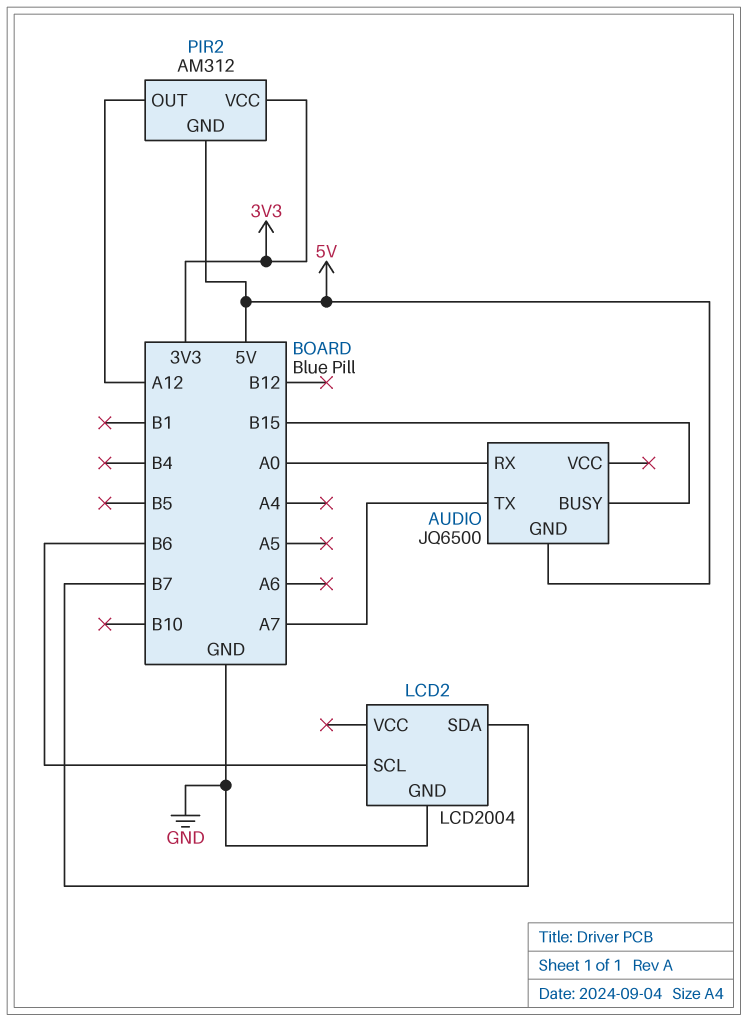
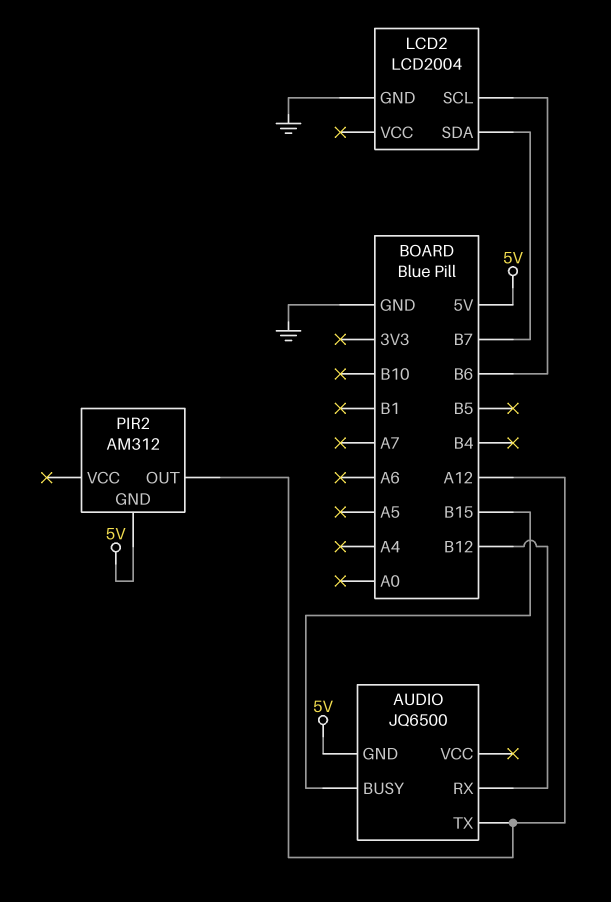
AUDIO pin RX: A0 -> B12
AUDIO pin TX: A7 -> A12
PIR2 pin VCC: 3V3 -> none

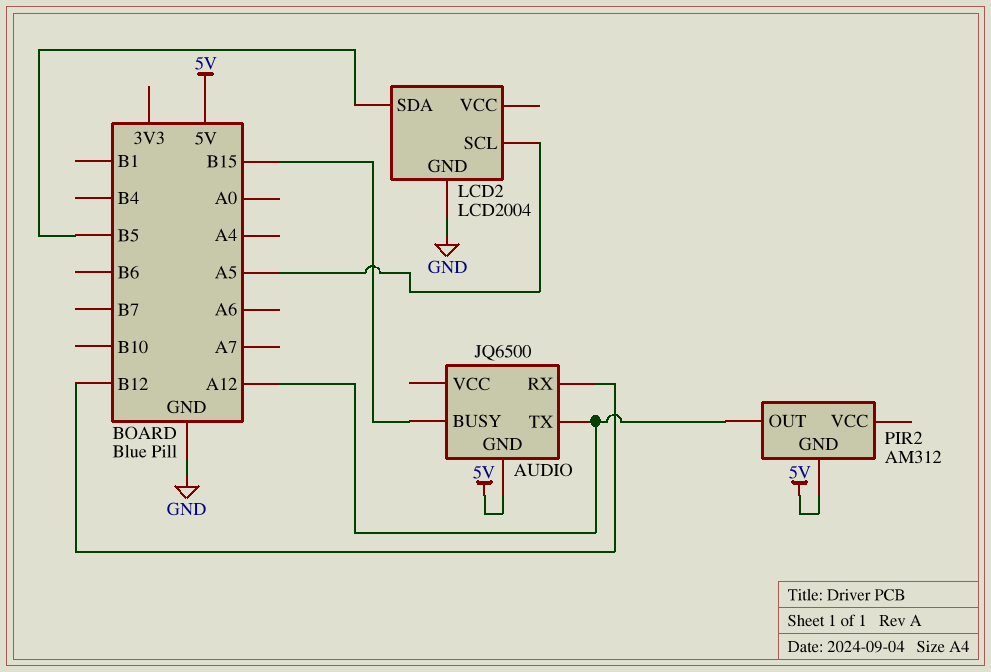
LCD2 pin SCL: B6 -> A5
LCD2 pin SDA: B7 -> B5

